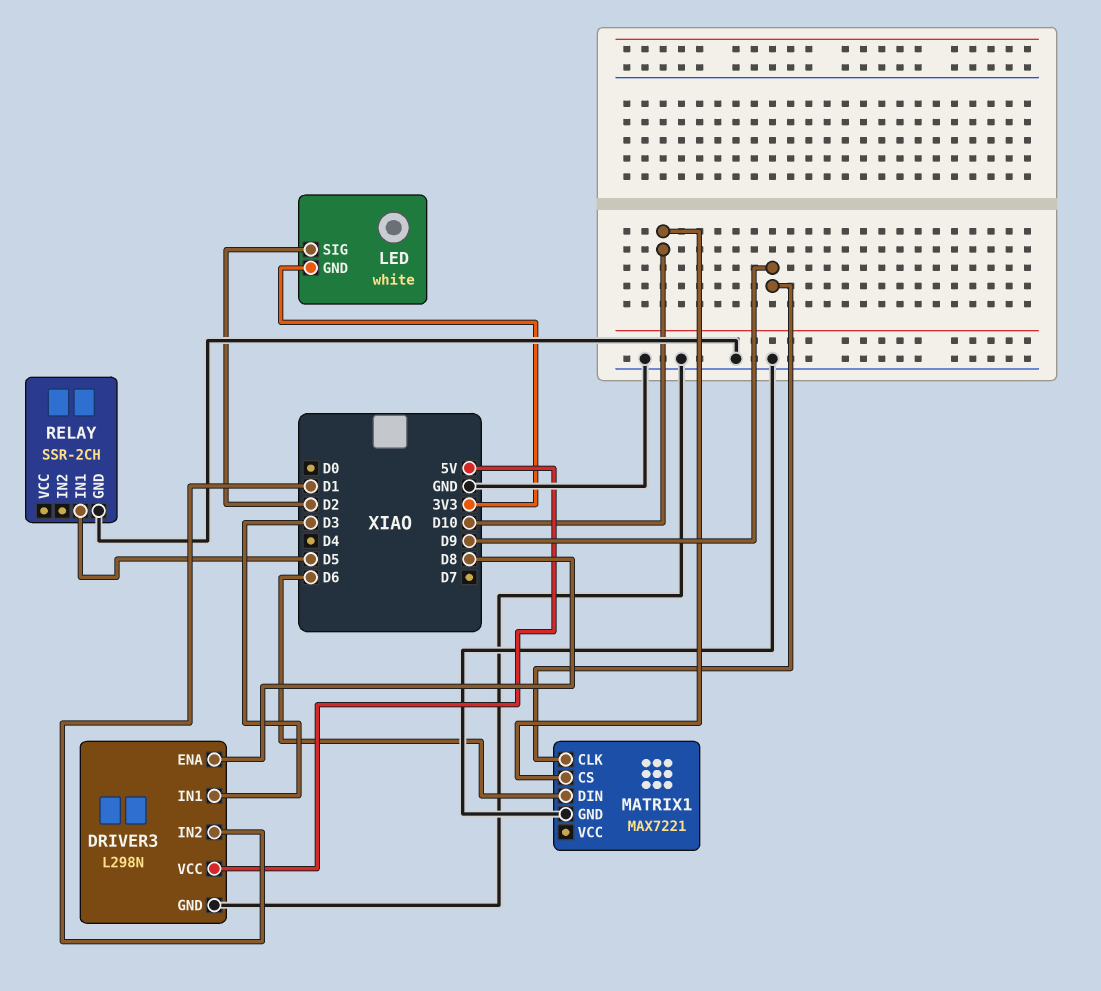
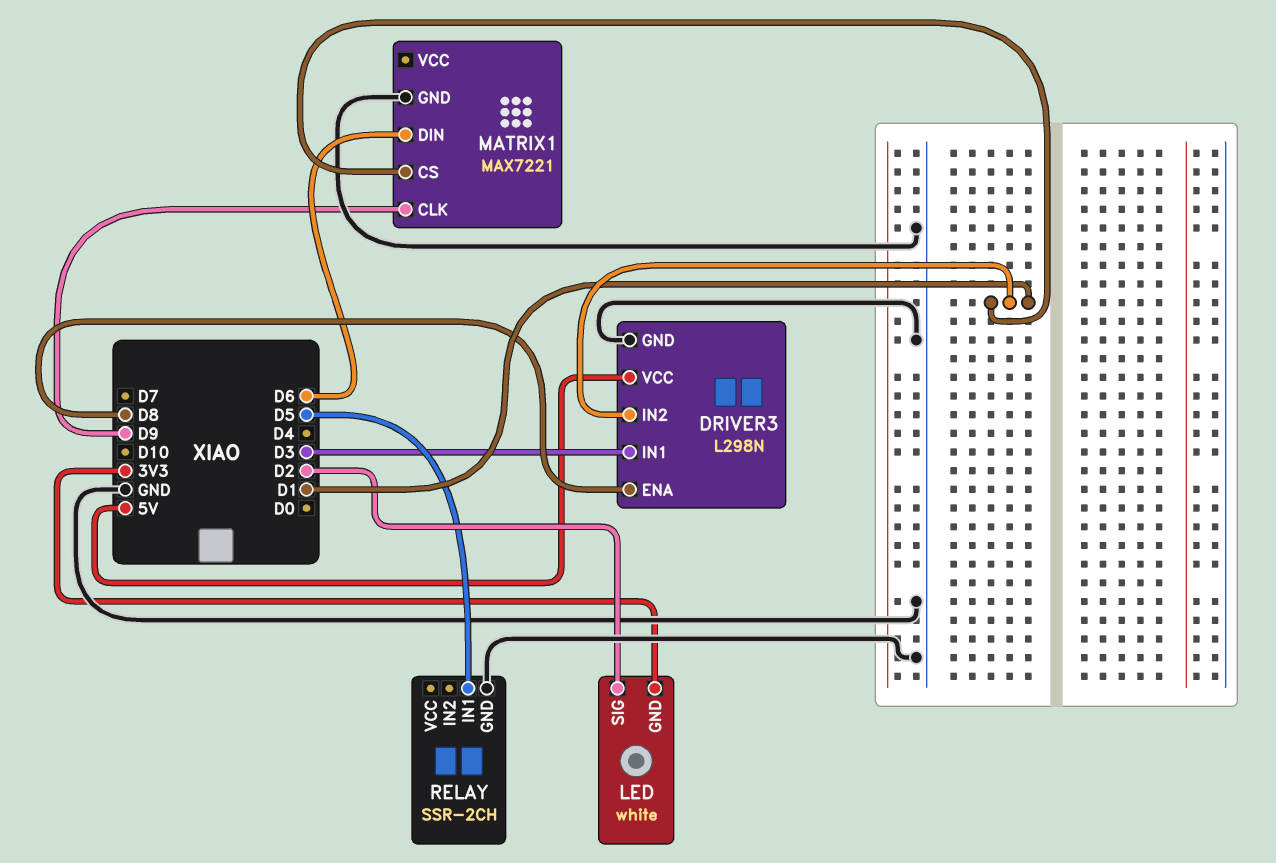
MATRIX1 pin CS: D10 -> D1

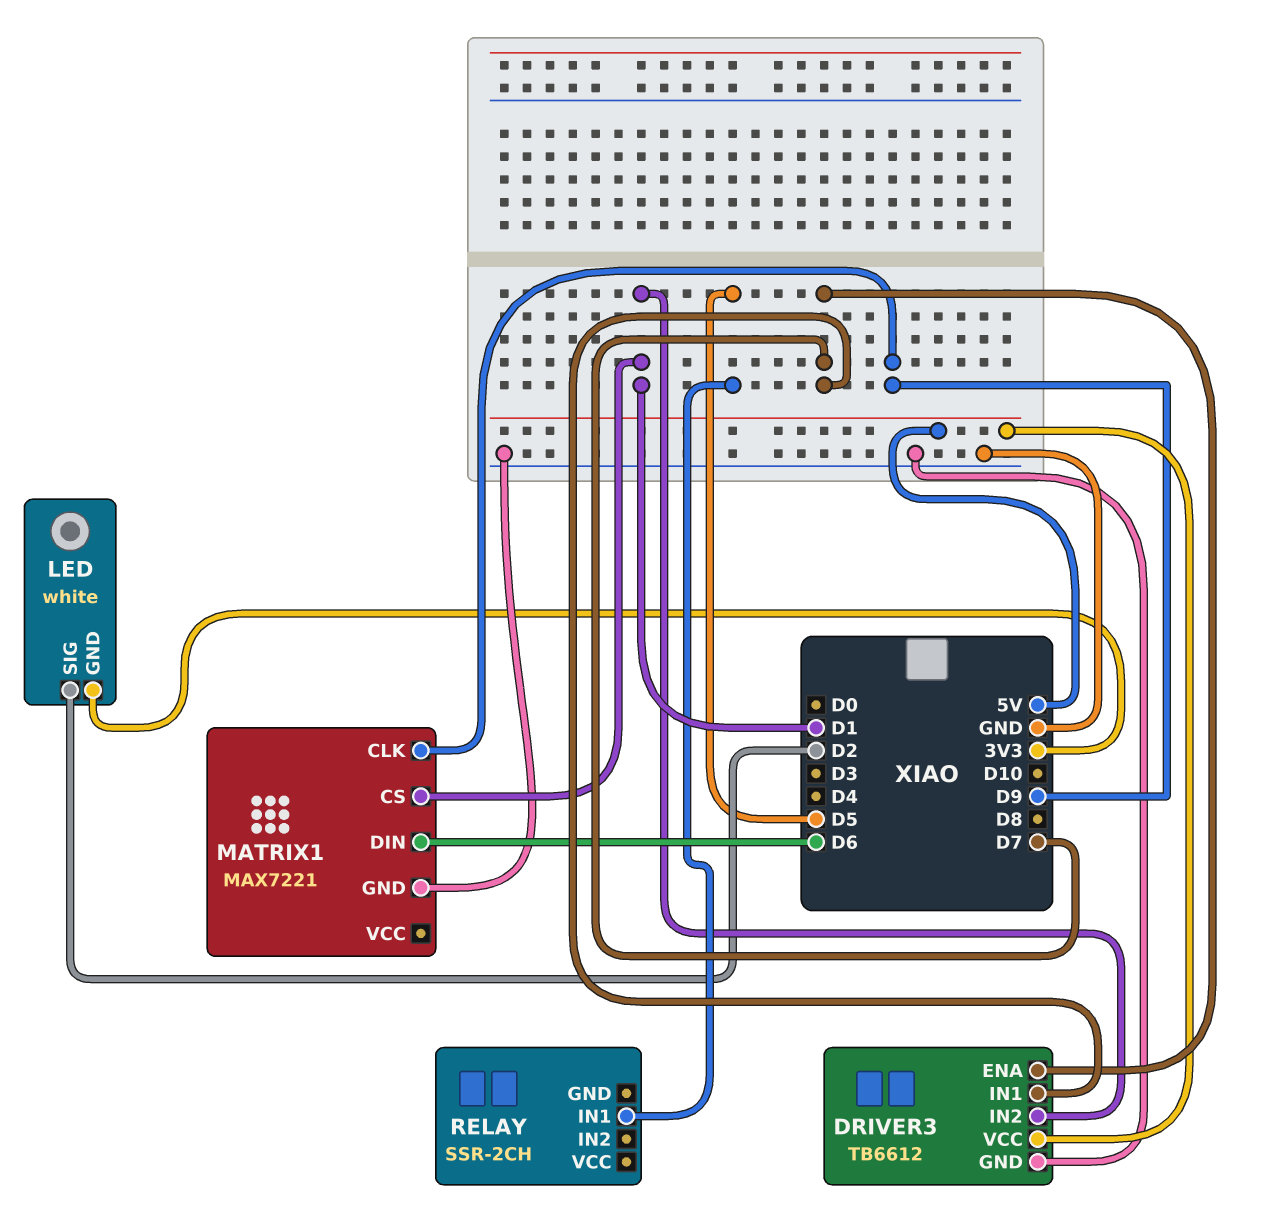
DRIVER3: L298N -> TB6612
DRIVER3 pin ENA: D8 -> D7
DRIVER3 pin IN1: D3 -> D7
RELAY pin GND: GND -> none

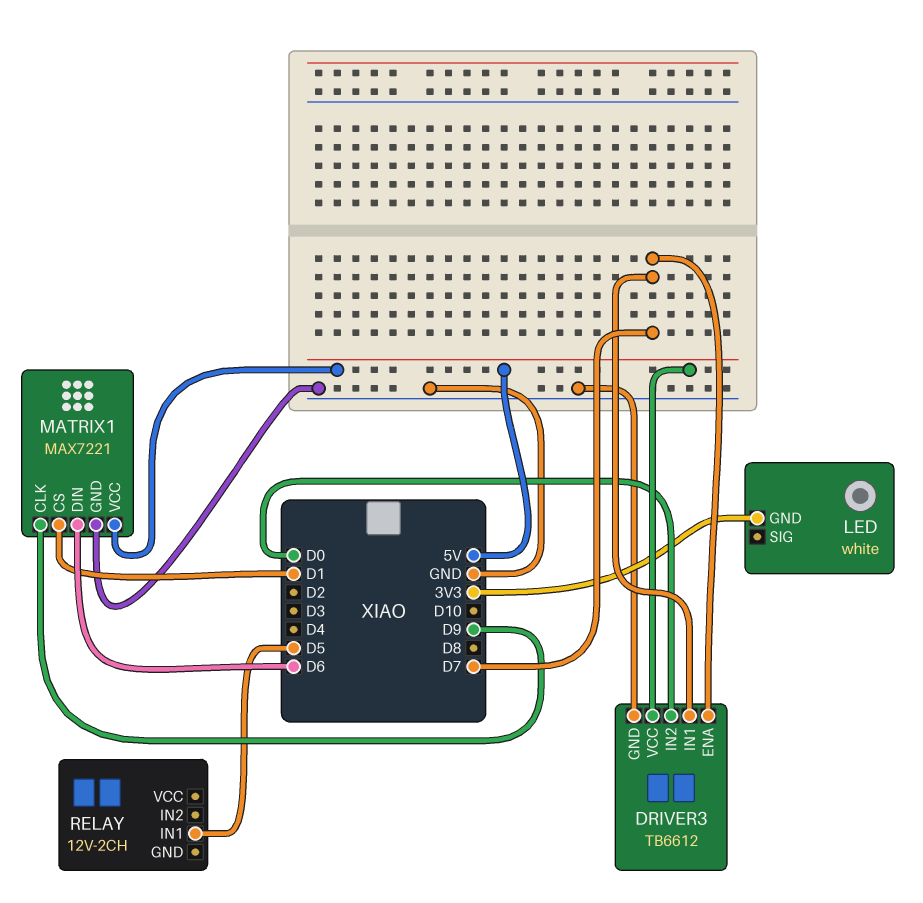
DRIVER3 pin IN2: D1 -> D0
LED pin SIG: D2 -> none
MATRIX1 pin VCC: none -> 5V
RELAY: SSR-2CH -> 12V-2CH

